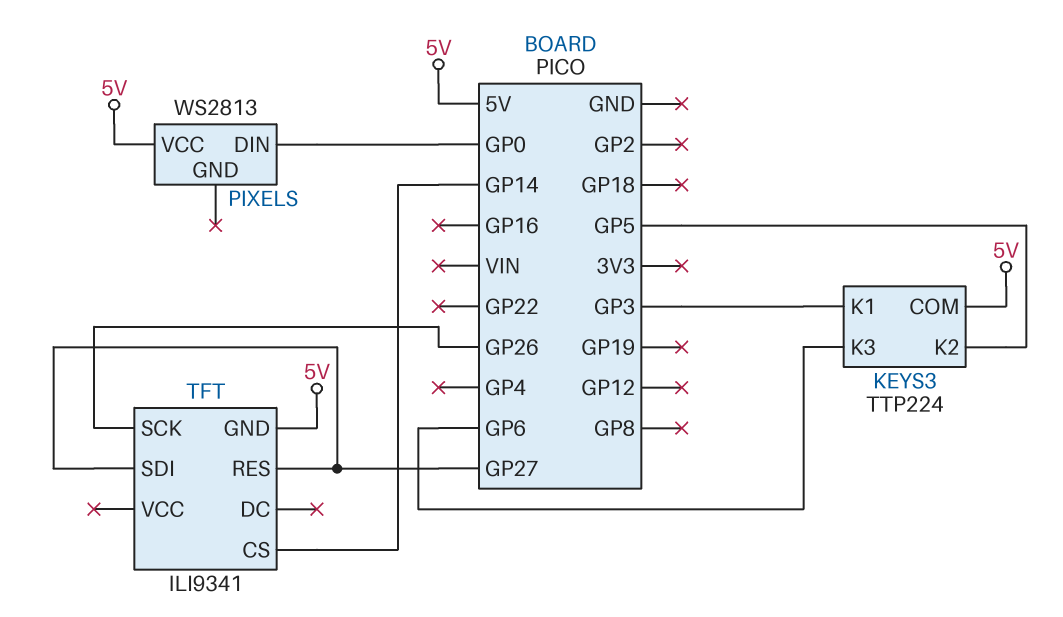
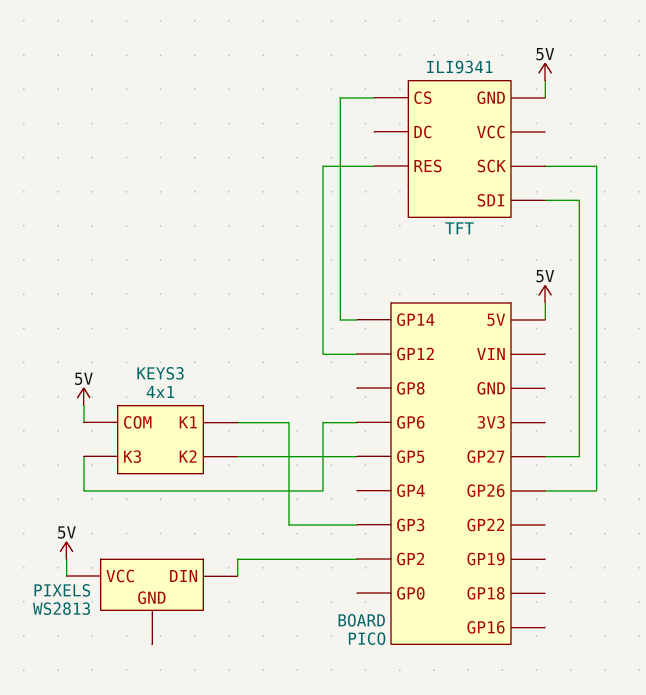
KEYS3: TTP224 -> 4x1
PIXELS pin DIN: GP0 -> GP2
TFT pin RES: GP27 -> GP12

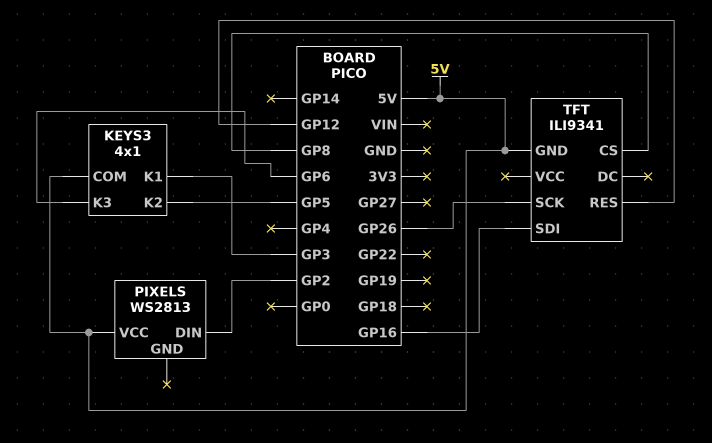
TFT pin CS: GP14 -> GP8
TFT pin SDI: GP27 -> GP16

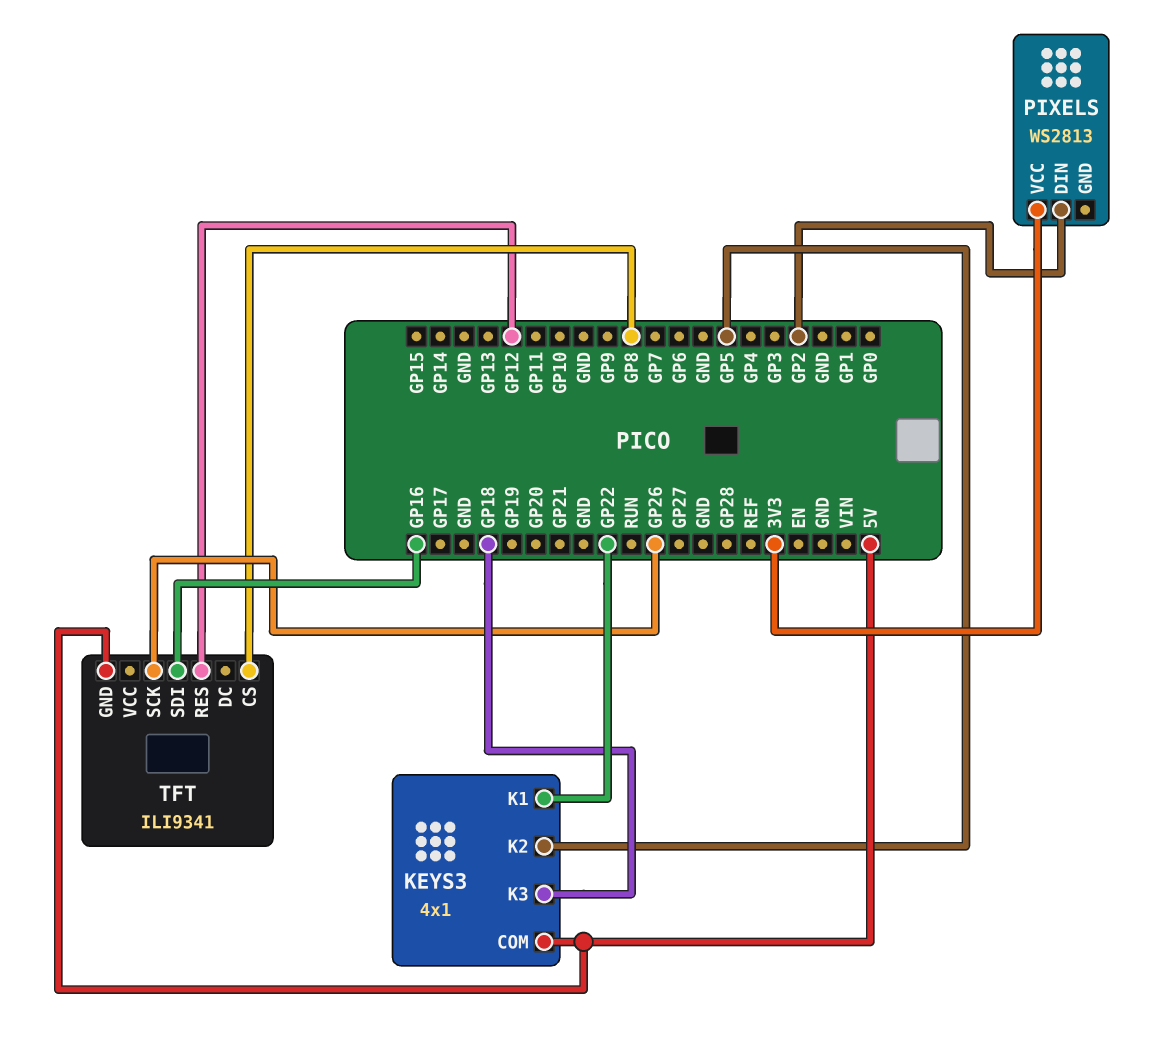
KEYS3 pin K1: GP3 -> GP22
KEYS3 pin K3: GP6 -> GP18
PIXELS pin VCC: 5V -> 3V3

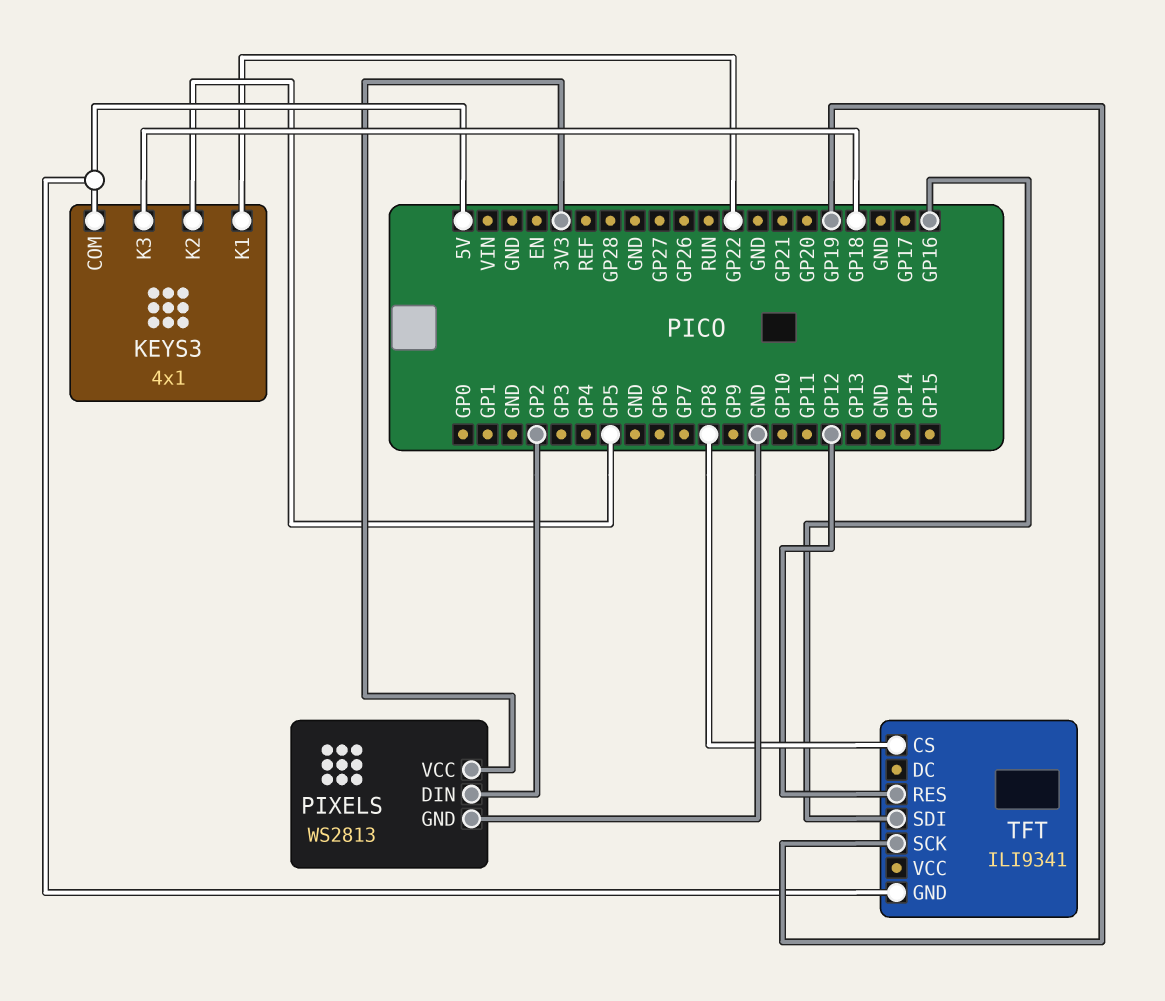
PIXELS pin GND: none -> GND
TFT pin SCK: GP26 -> GP19

